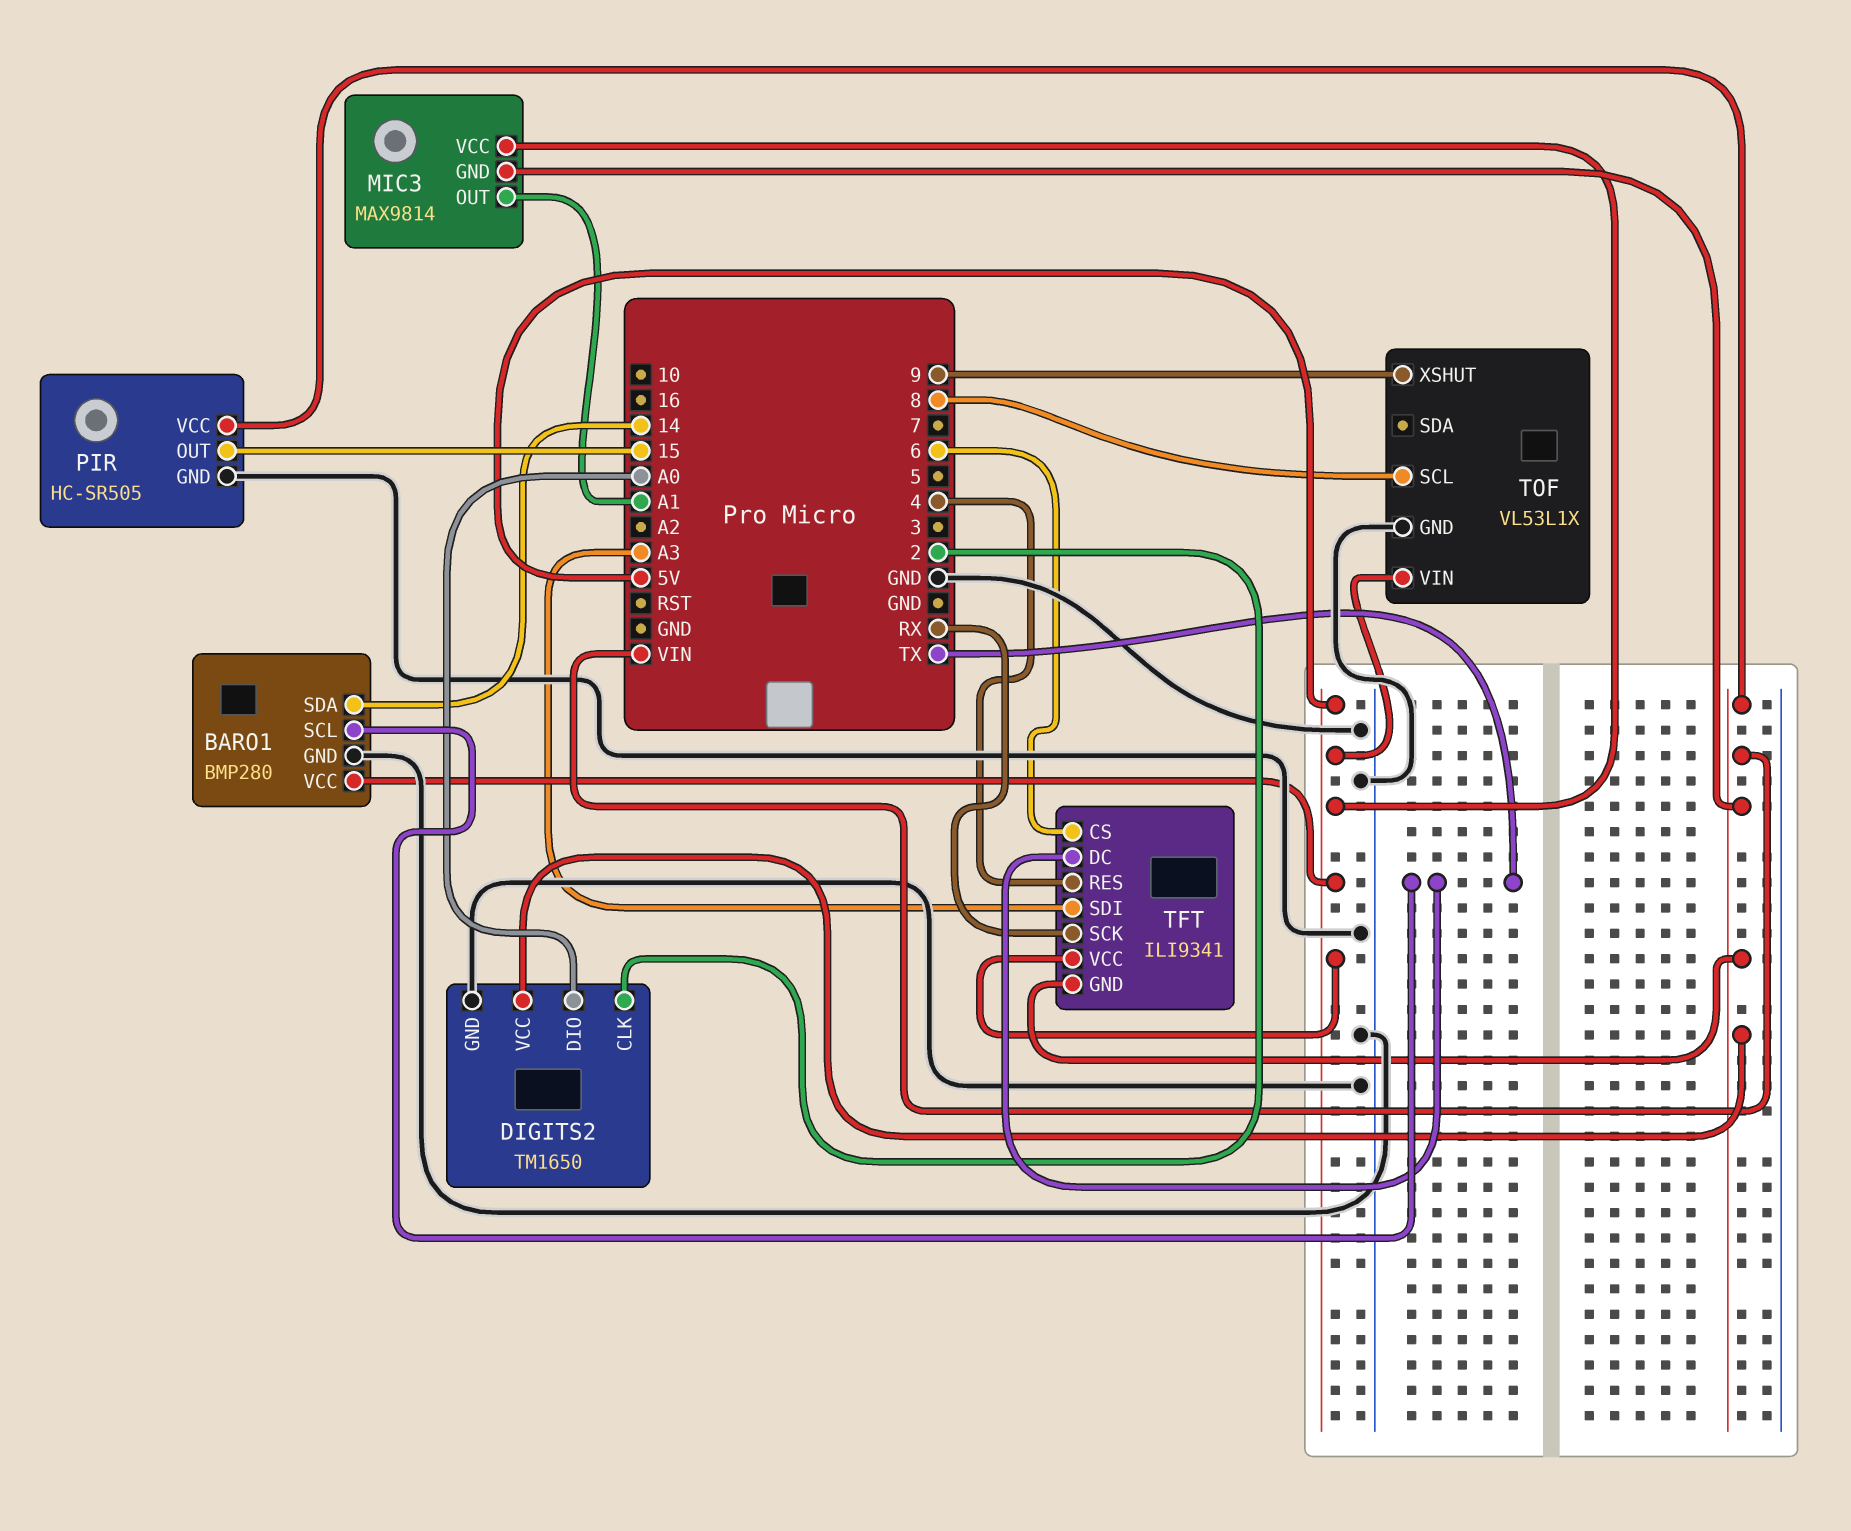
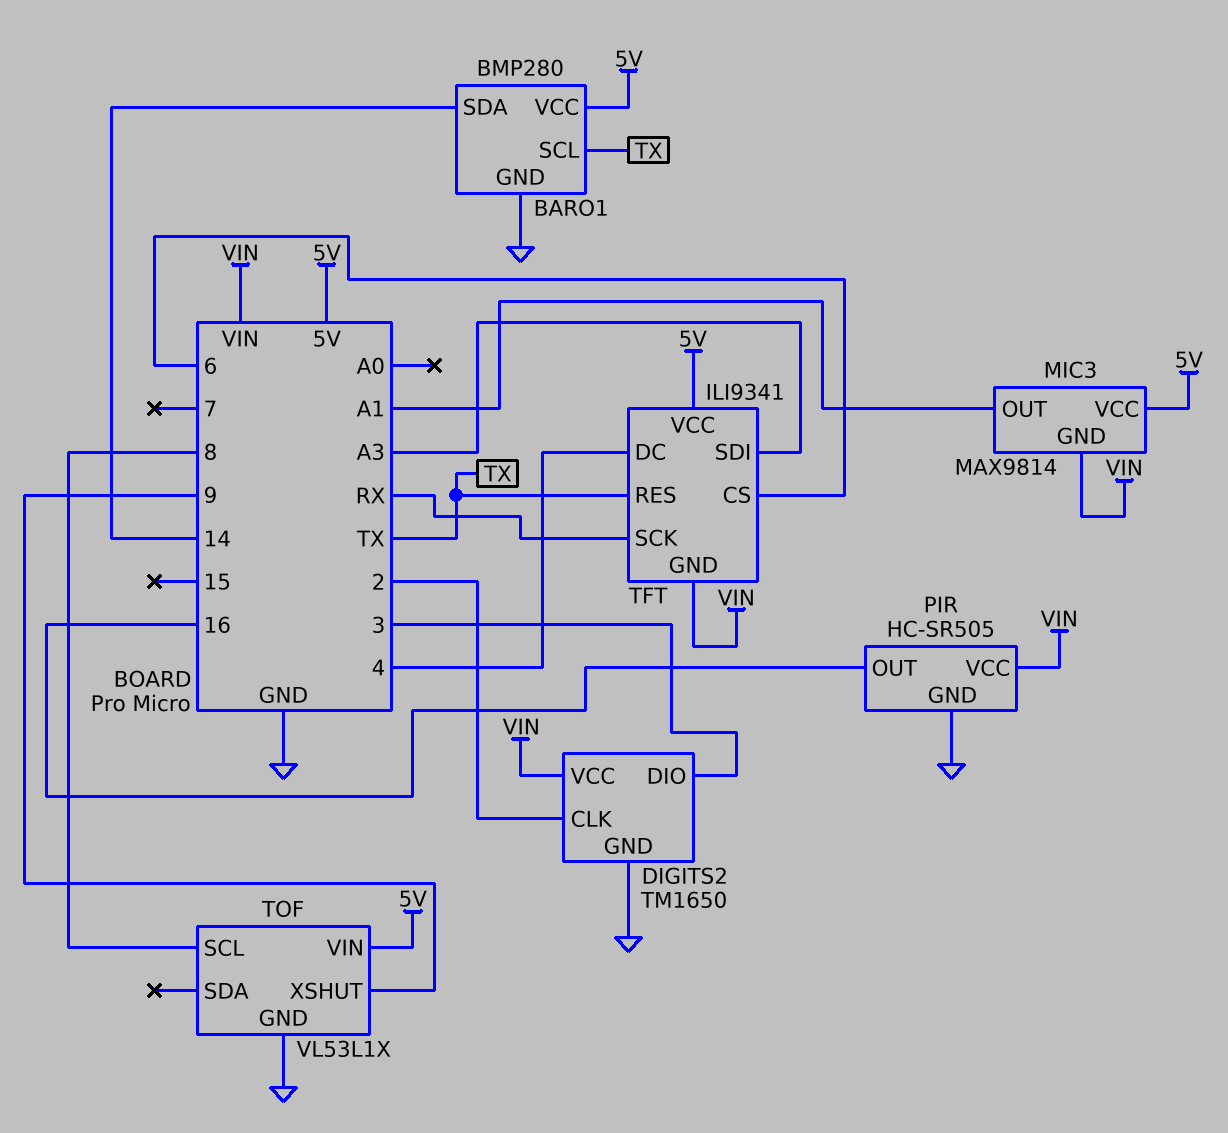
DIGITS2 pin DIO: A0 -> 3
PIR pin OUT: 15 -> 16
TFT pin DC: TX -> 4
TFT pin RES: 4 -> TX

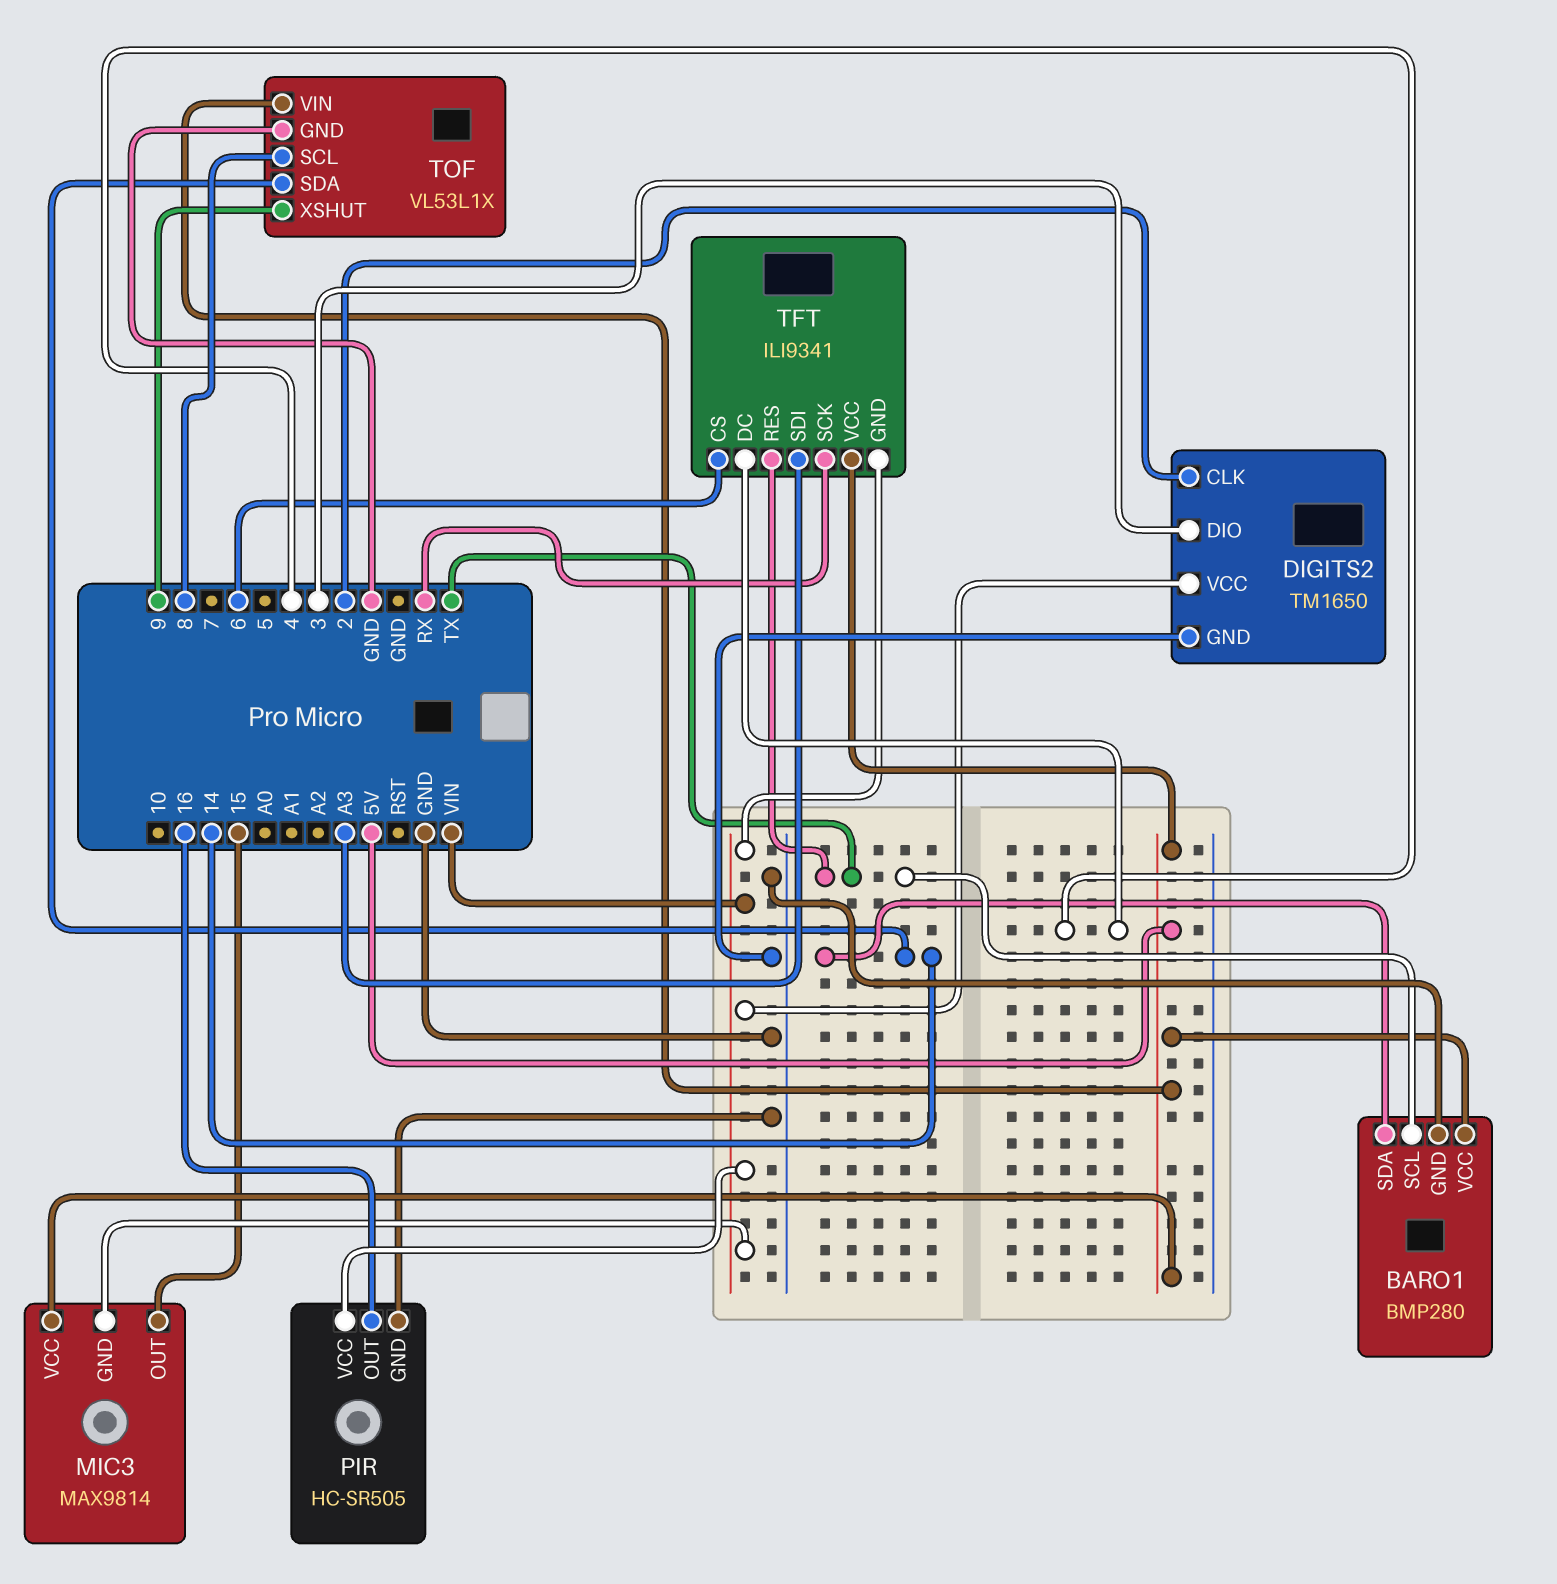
MIC3 pin OUT: A1 -> 15
TOF pin SDA: none -> 14

